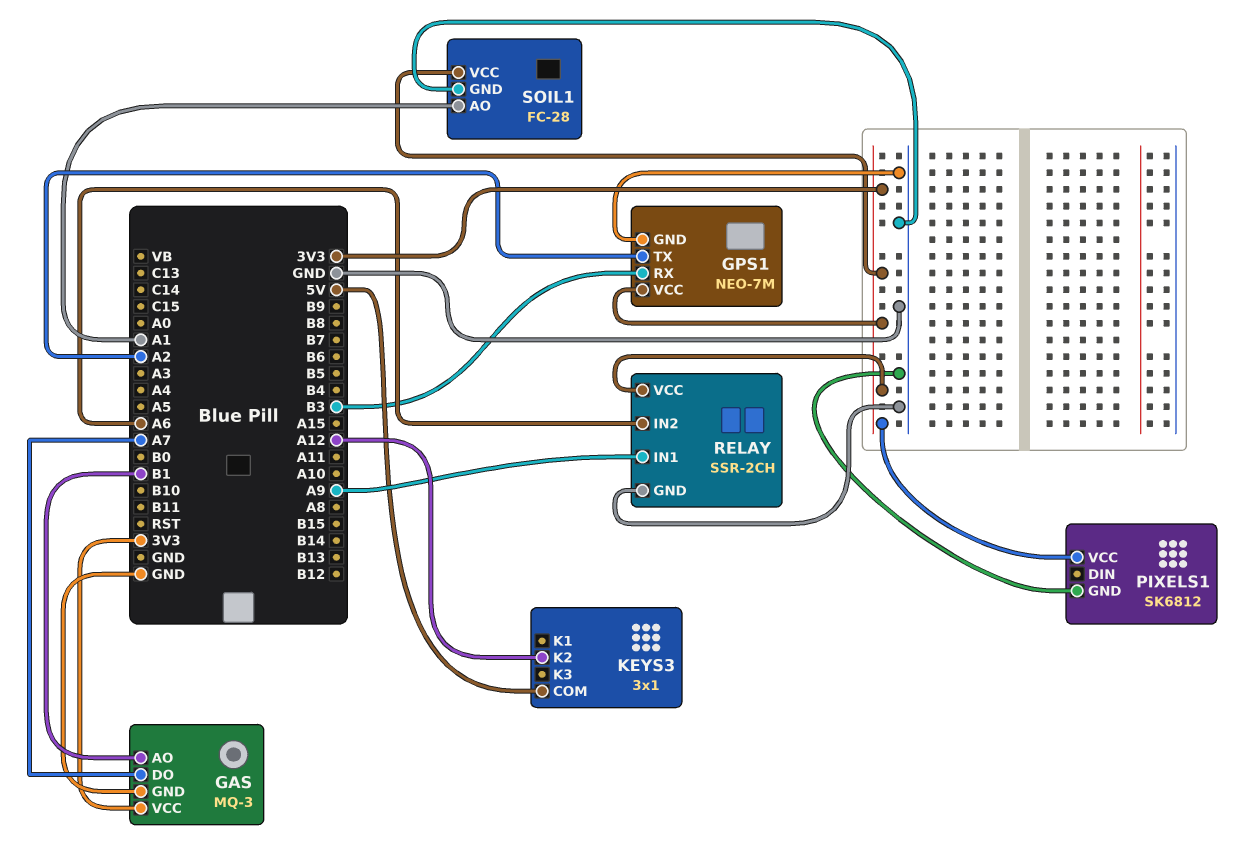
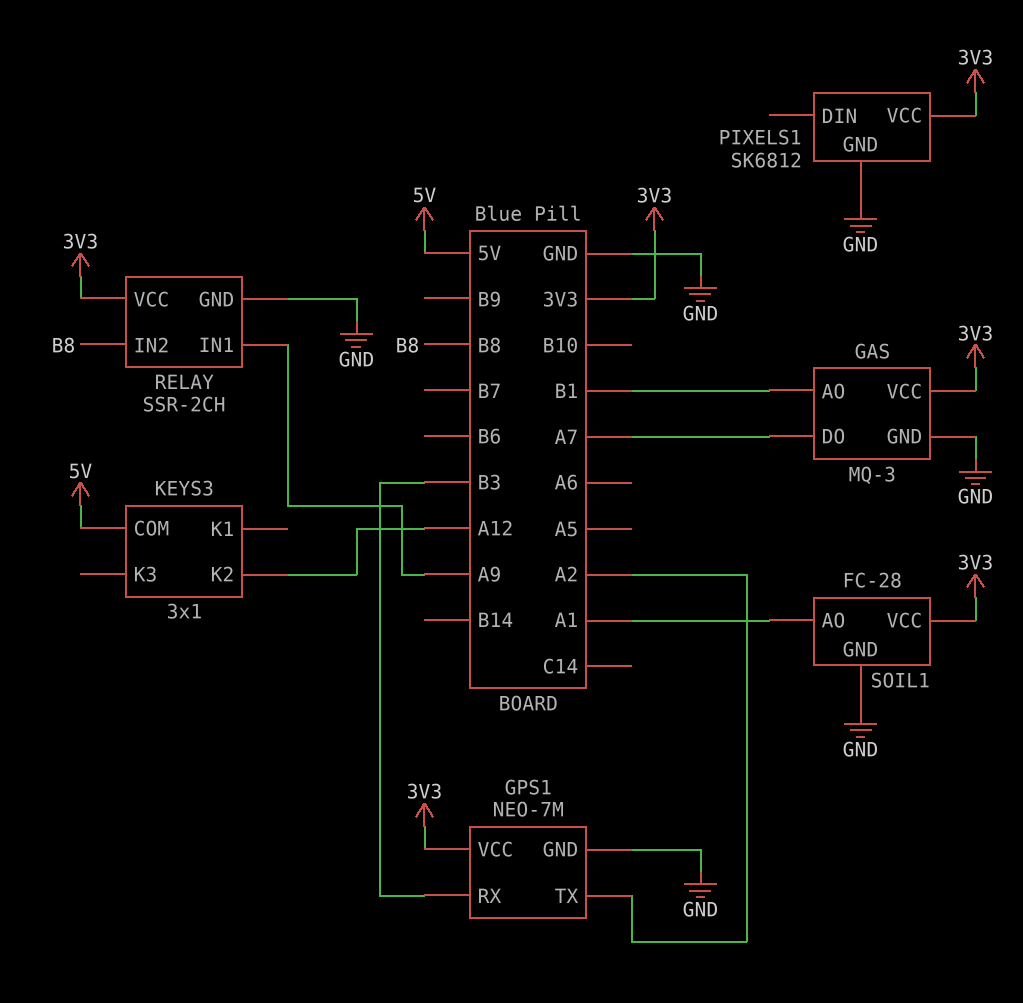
RELAY pin IN2: A6 -> B8

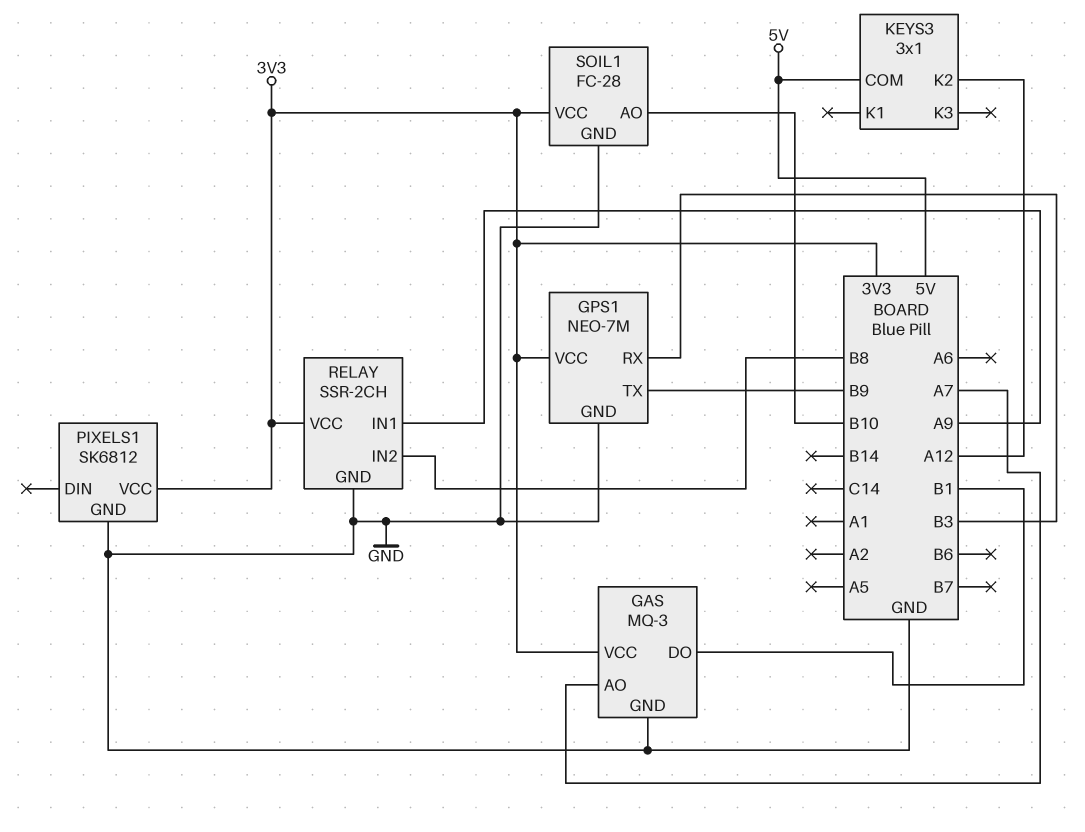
GAS pin AO: B1 -> A7
GAS pin DO: A7 -> B1
GPS1 pin TX: A2 -> B9
SOIL1 pin AO: A1 -> B10

